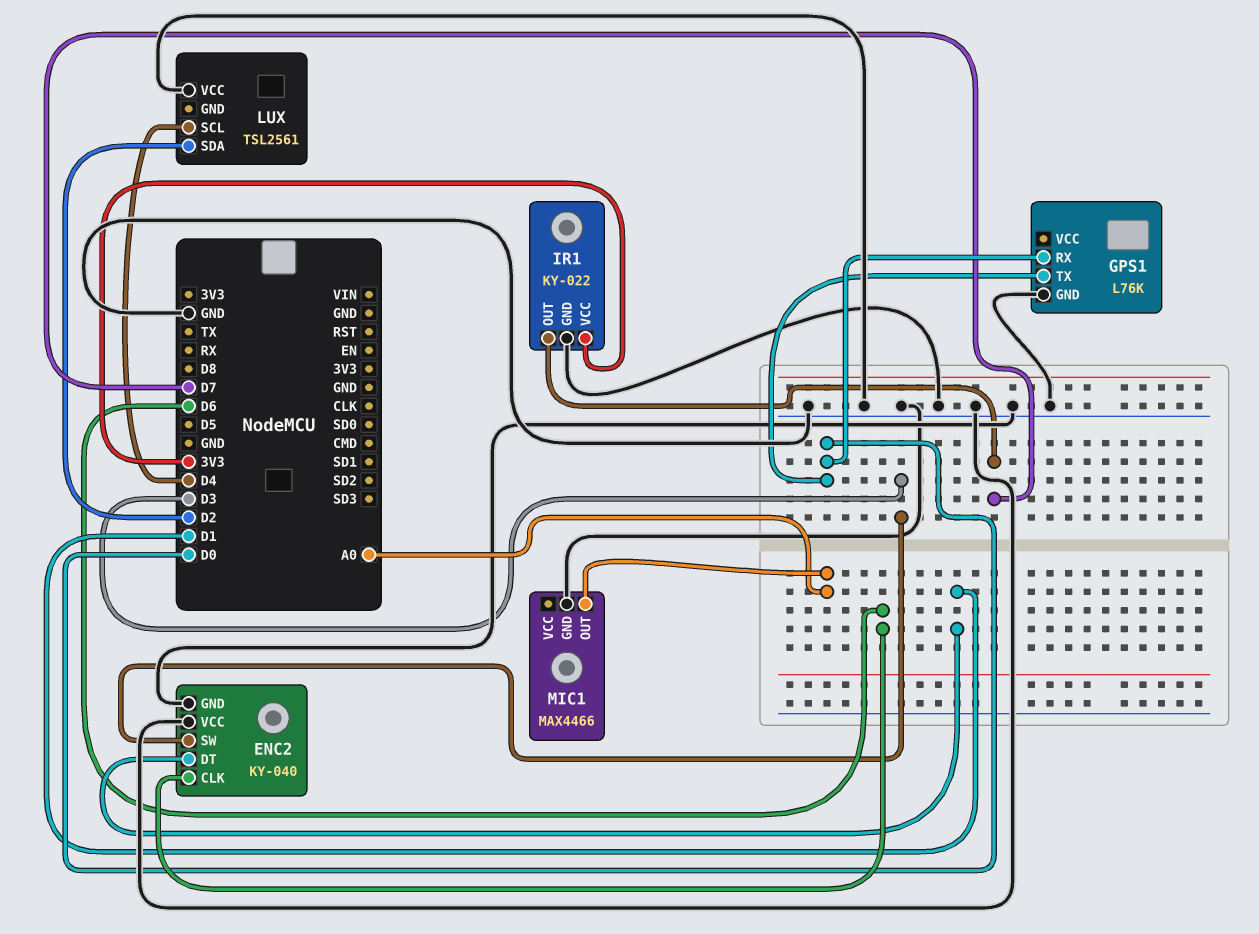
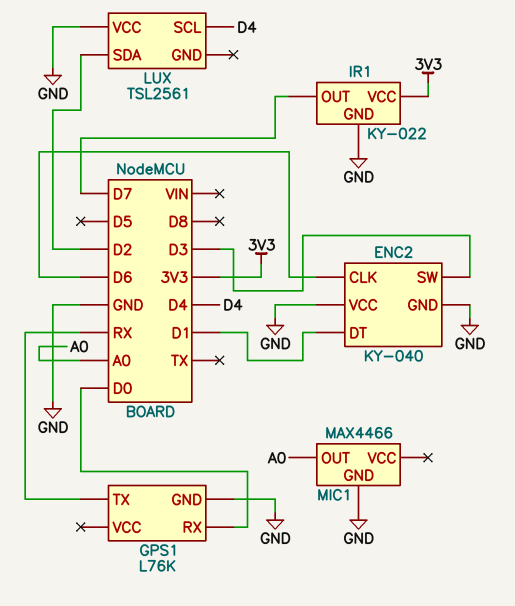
GPS1 pin TX: D0 -> RX

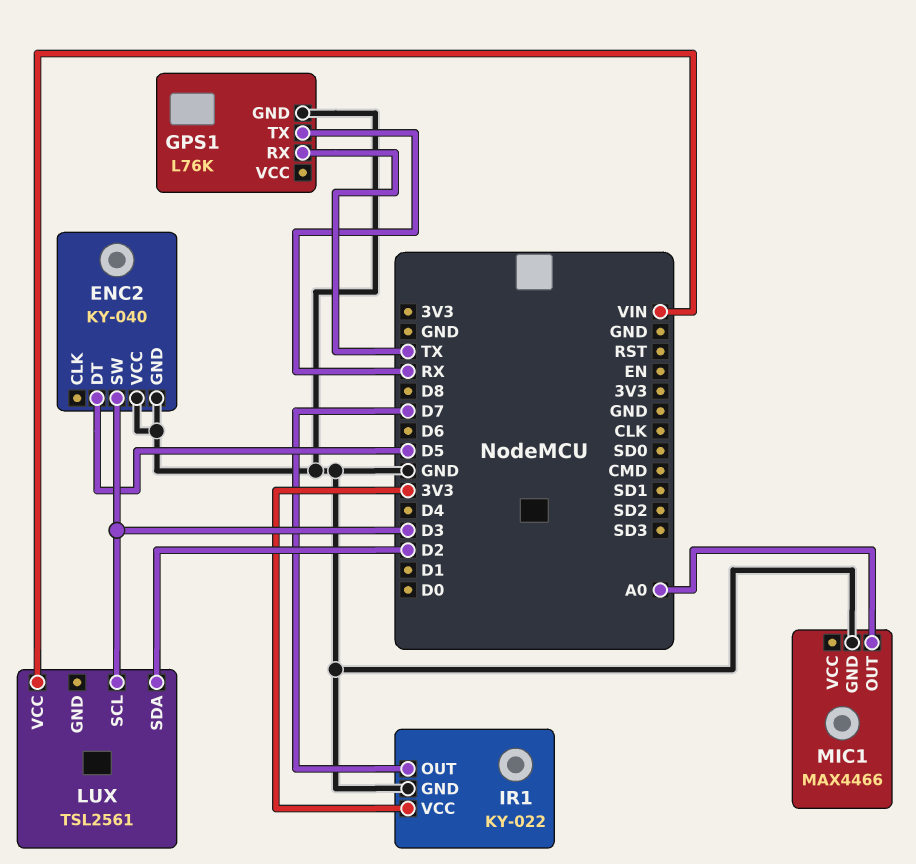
ENC2 pin CLK: D6 -> none
ENC2 pin DT: D1 -> D5
GPS1 pin RX: D0 -> TX
LUX pin SCL: D4 -> D3
LUX pin VCC: GND -> VIN

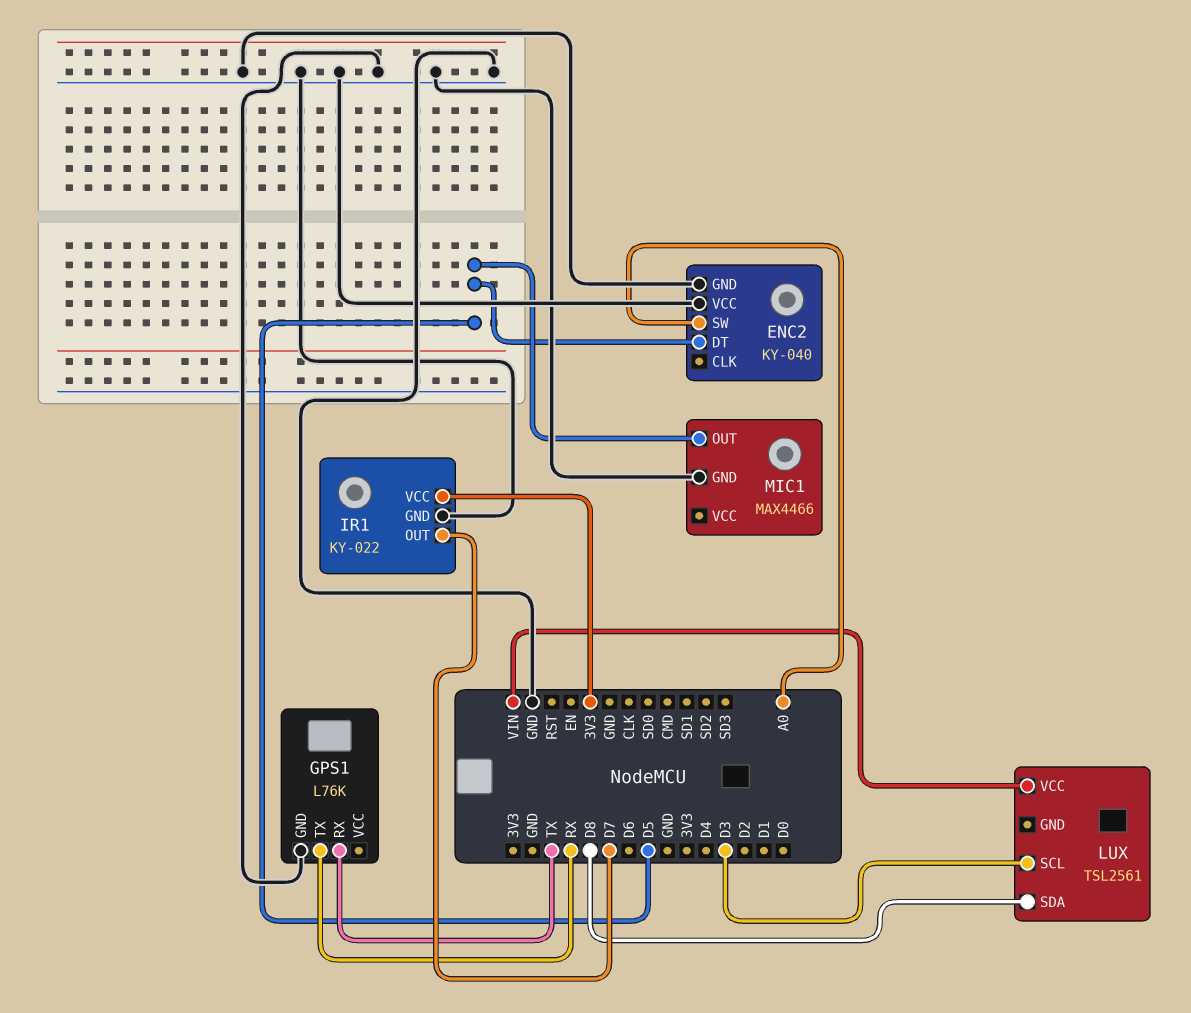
ENC2 pin SW: D3 -> A0
LUX pin SDA: D2 -> D8
MIC1 pin OUT: A0 -> D5

